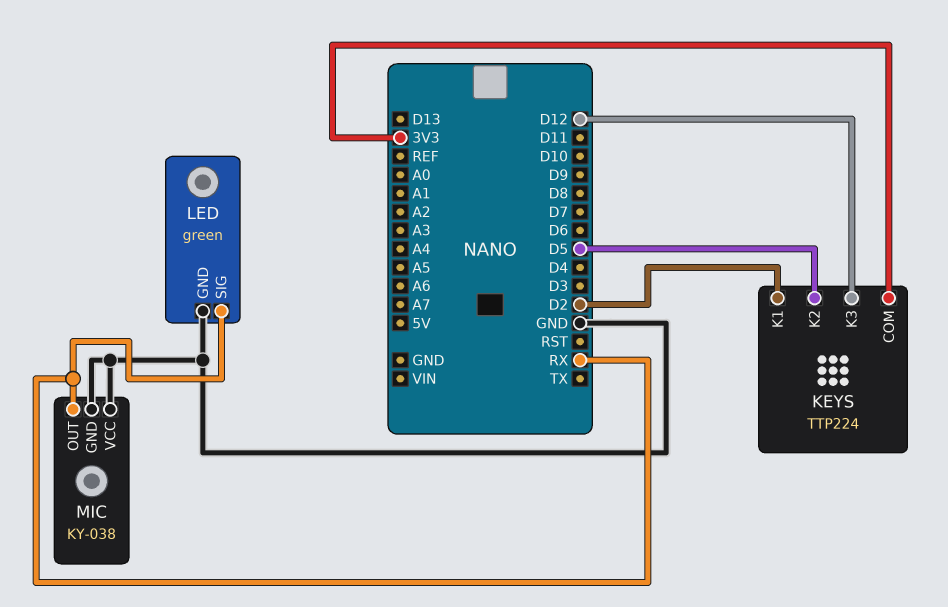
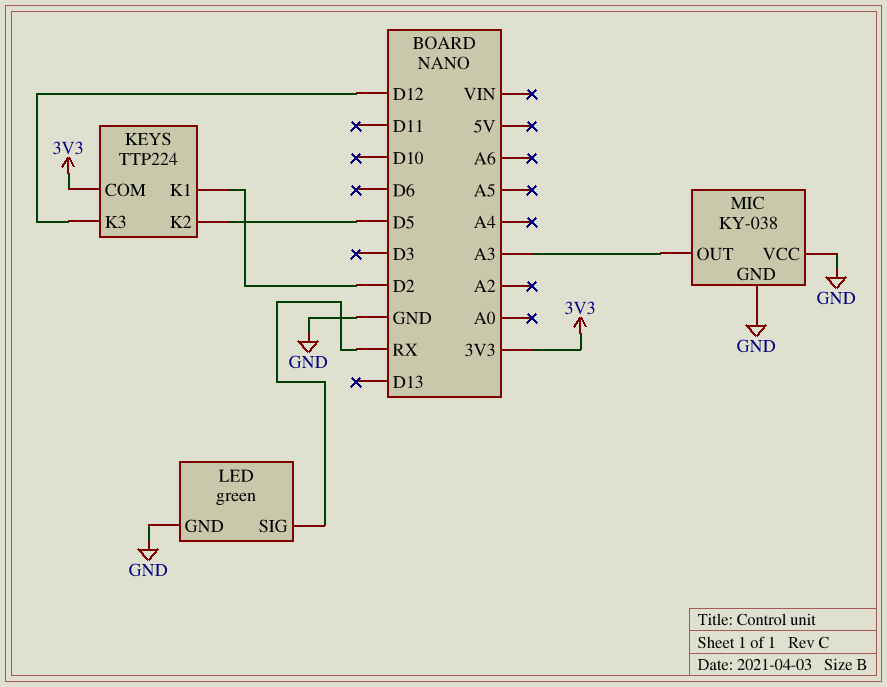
MIC pin OUT: RX -> A3

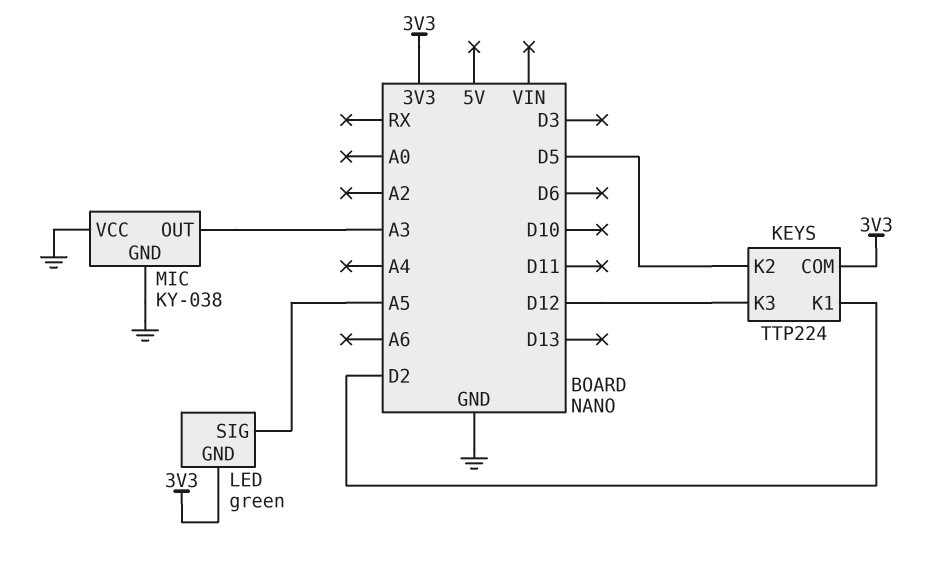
LED pin GND: GND -> 3V3
LED pin SIG: RX -> A5

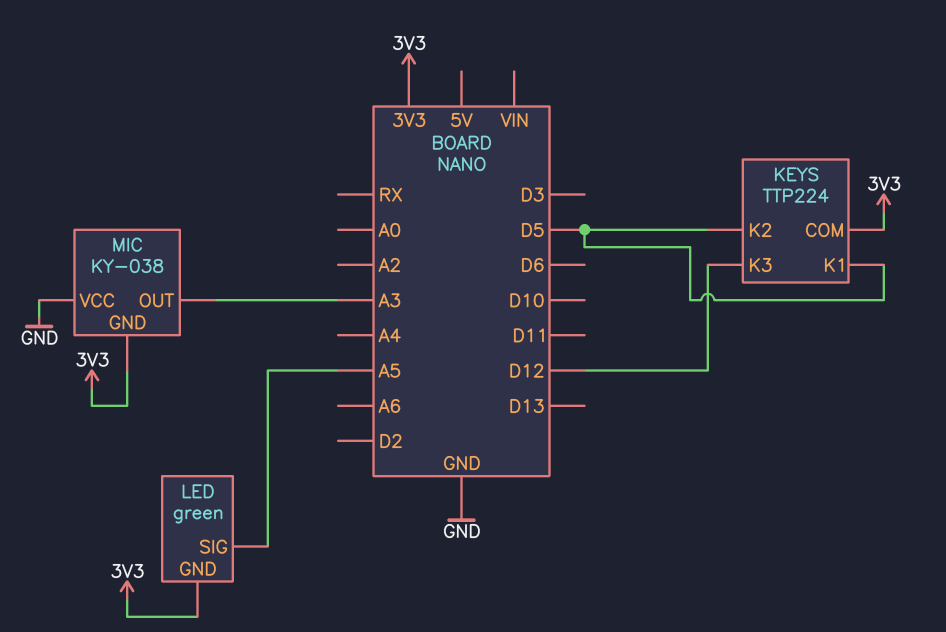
KEYS pin K1: D2 -> D5
MIC pin GND: GND -> 3V3

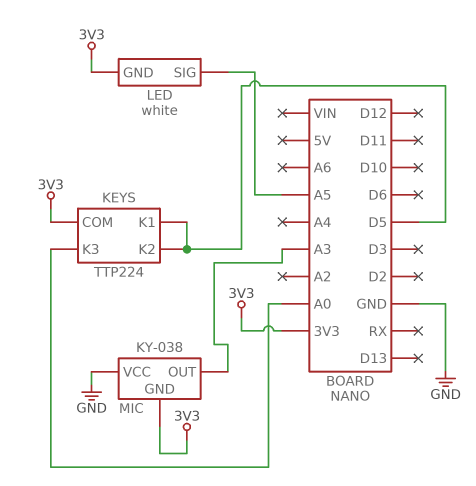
KEYS pin K3: D12 -> A0
LED: green -> white

